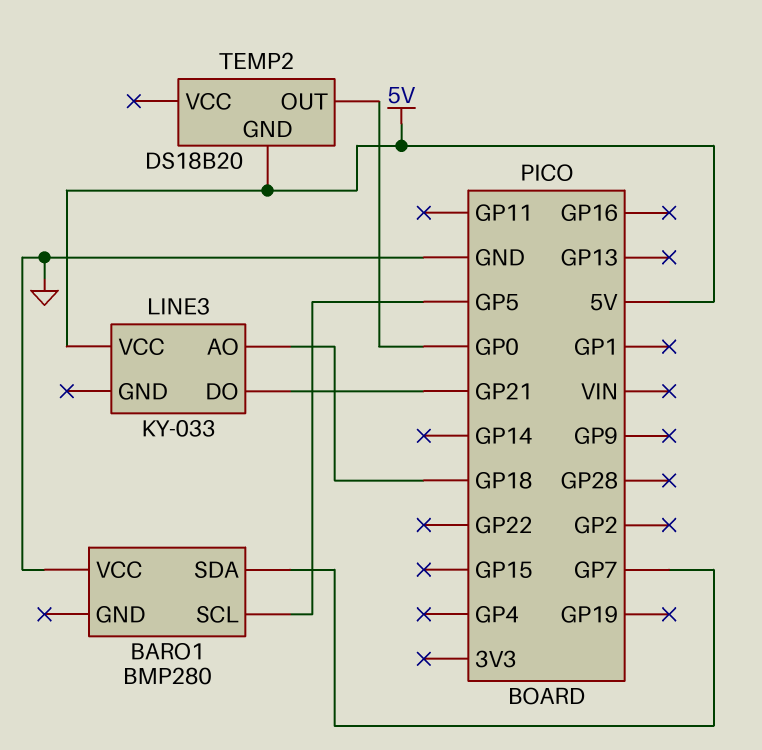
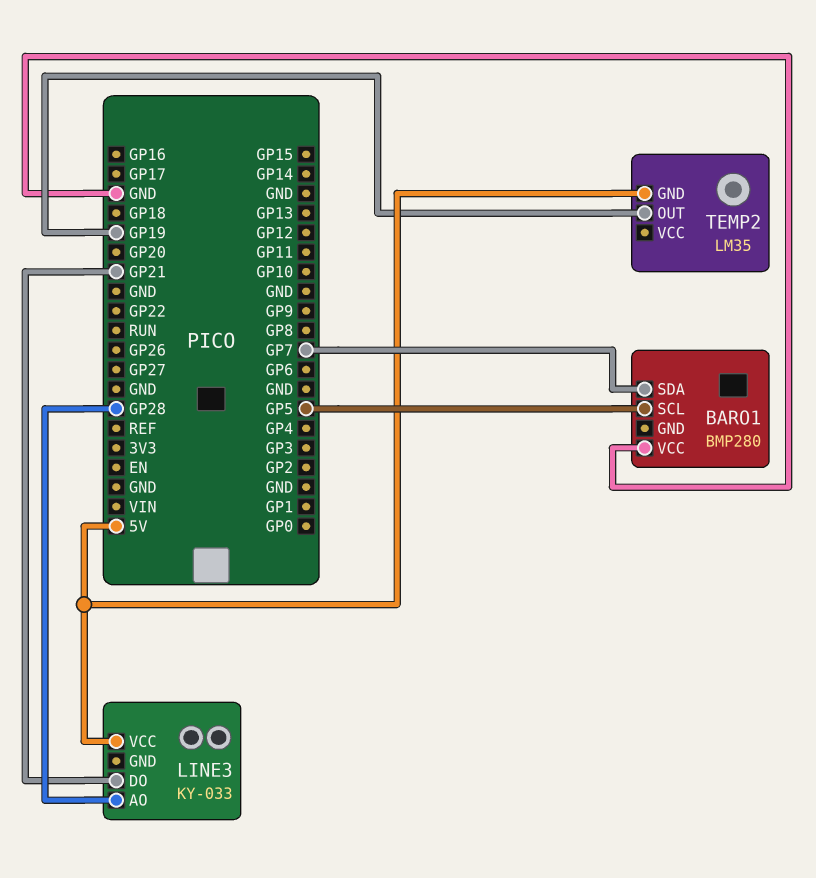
LINE3 pin AO: GP18 -> GP28
TEMP2: DS18B20 -> LM35
TEMP2 pin OUT: GP0 -> GP19

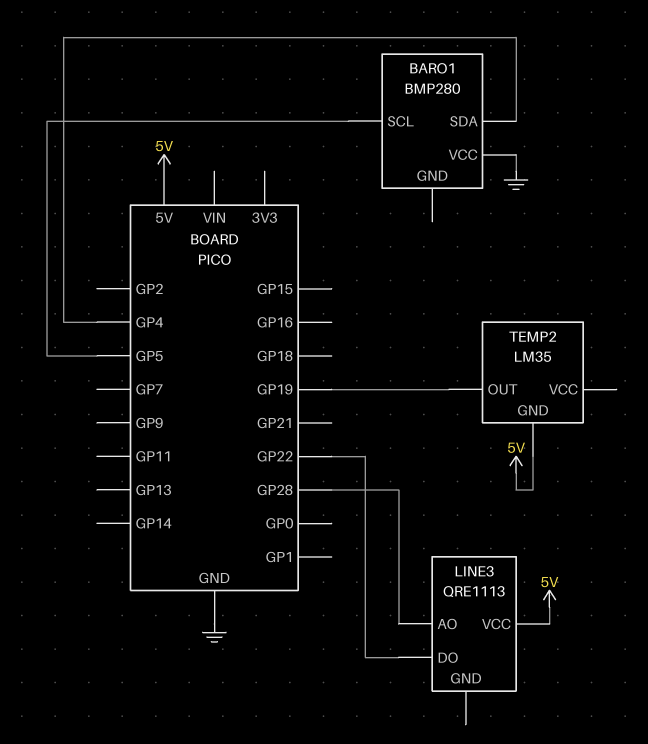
BARO1 pin SDA: GP7 -> GP4
LINE3: KY-033 -> QRE1113
LINE3 pin DO: GP21 -> GP22

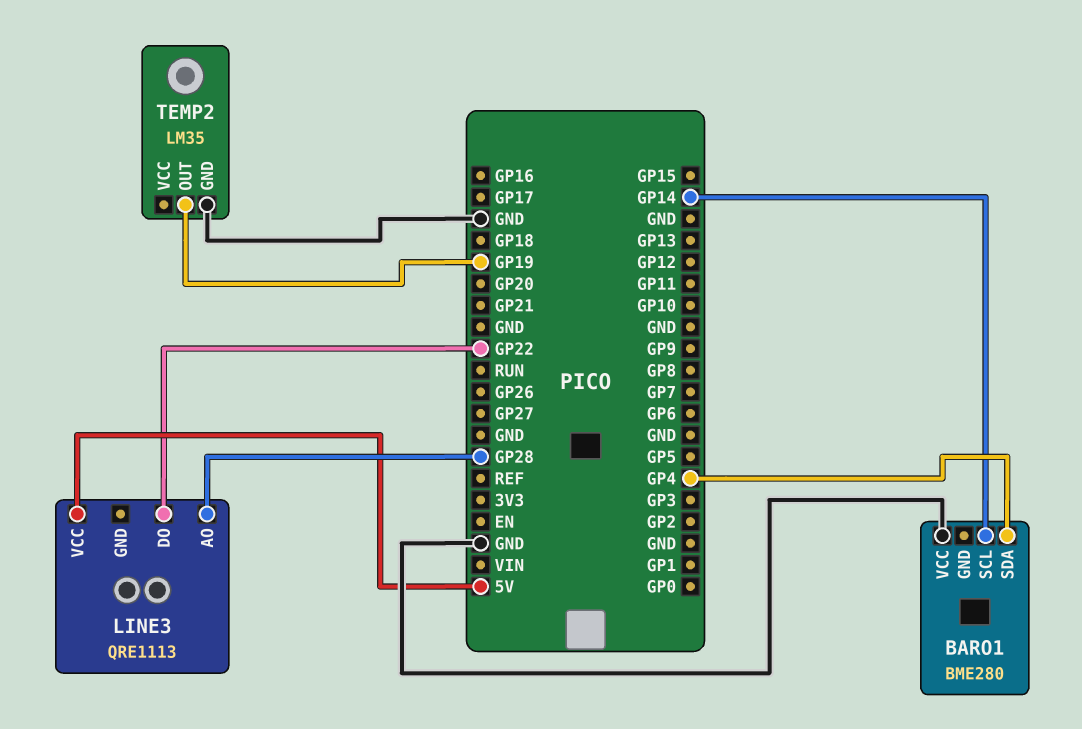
BARO1: BMP280 -> BME280
BARO1 pin SCL: GP5 -> GP14
TEMP2 pin GND: 5V -> GND

